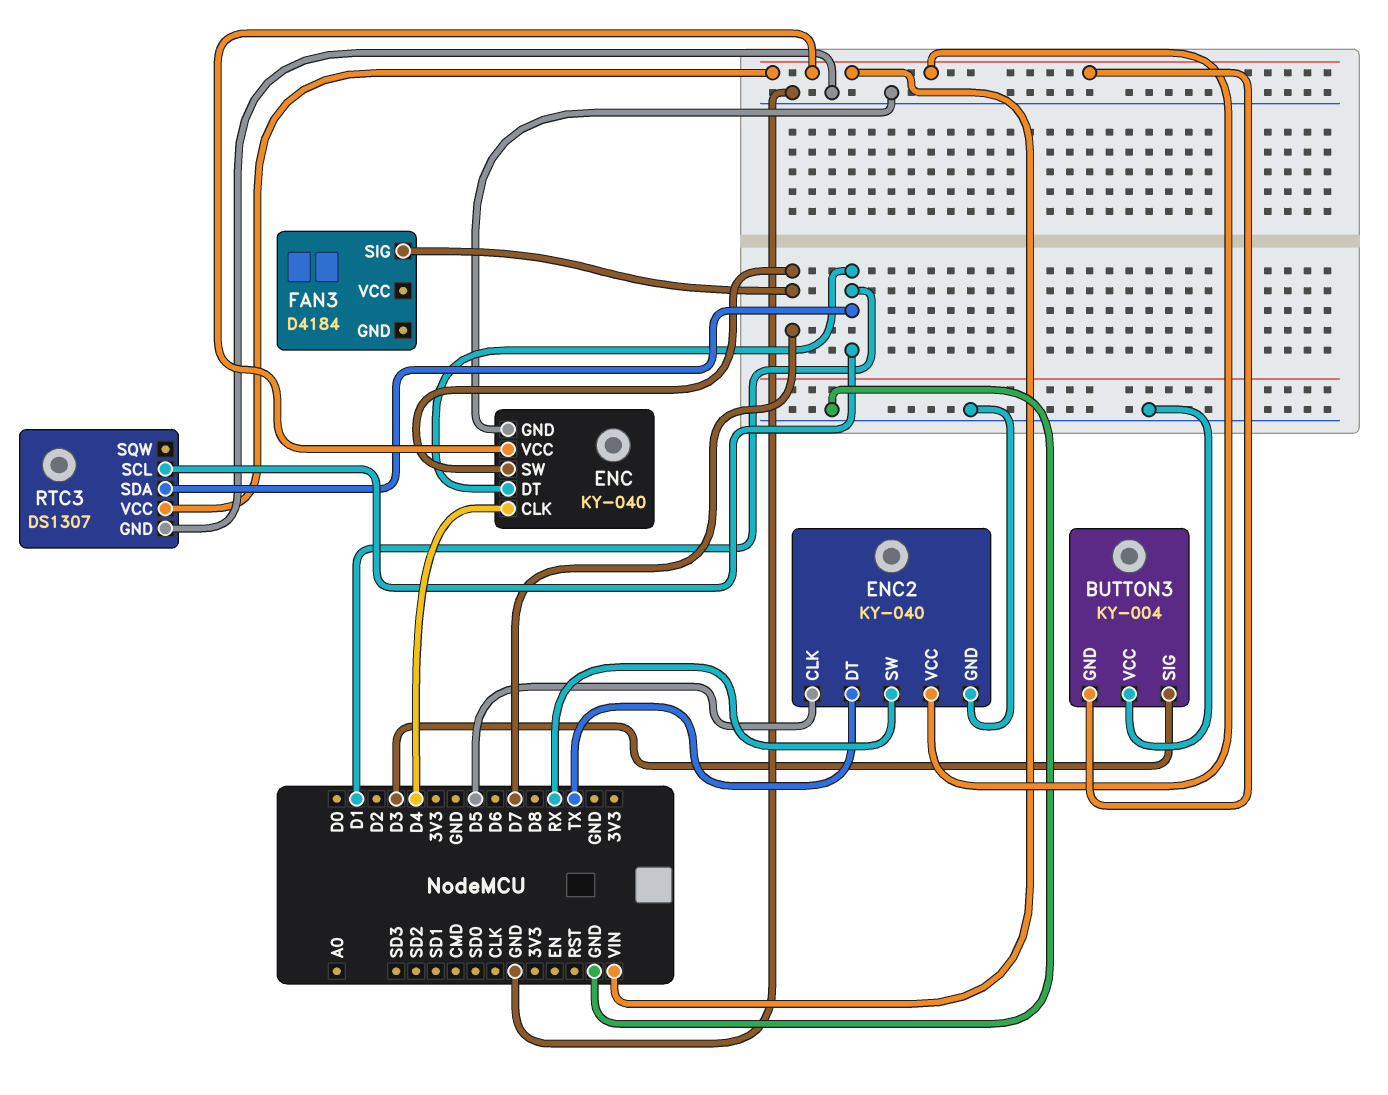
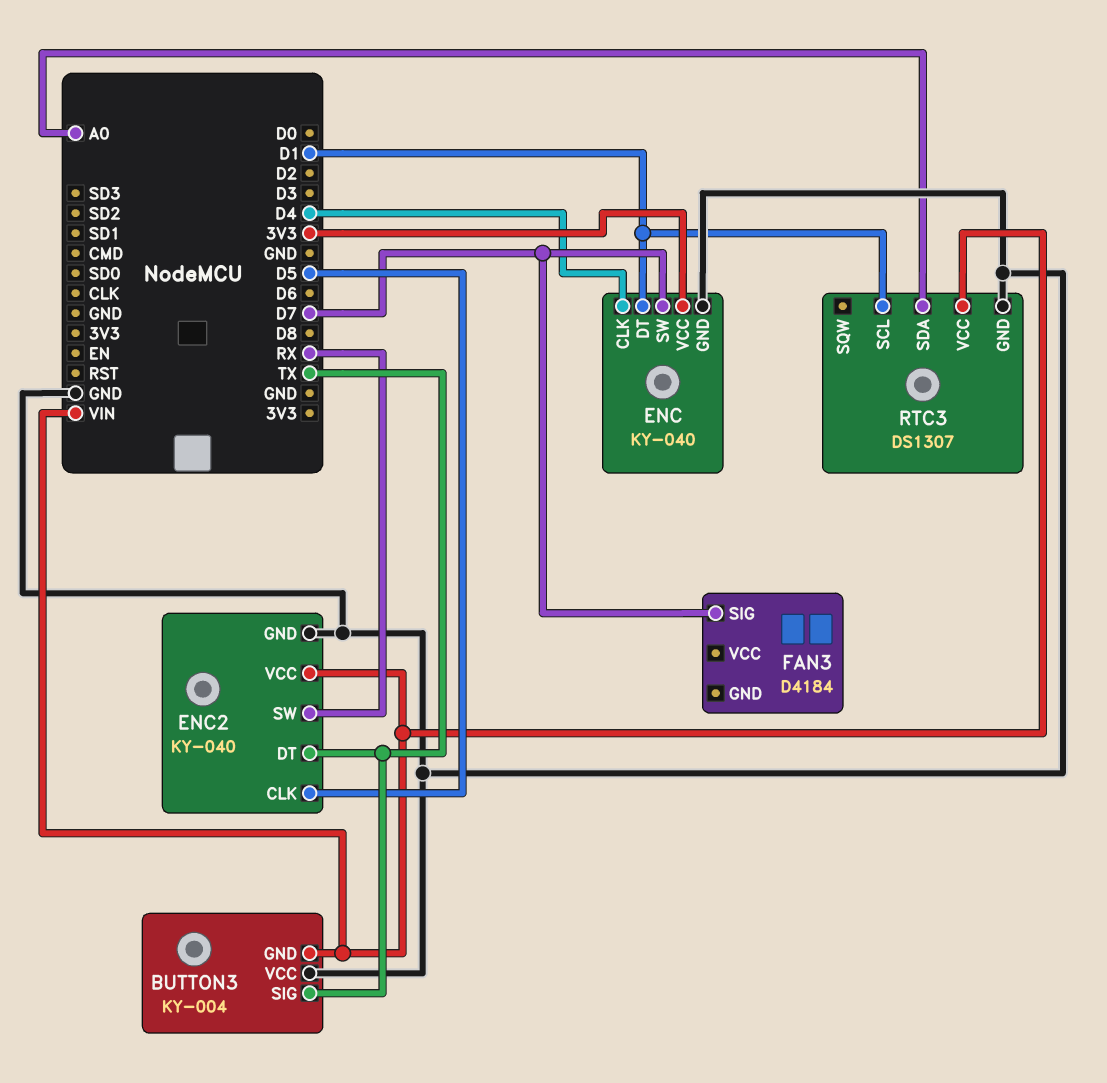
BUTTON3 pin SIG: D3 -> TX
ENC pin VCC: VIN -> 3V3
RTC3 pin SDA: D1 -> A0

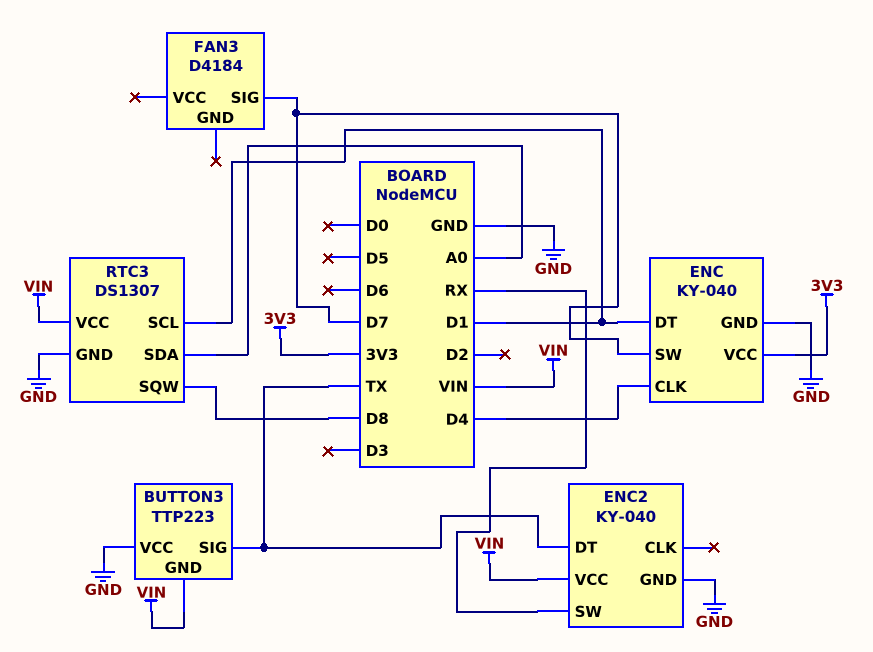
BUTTON3: KY-004 -> TTP223
ENC2 pin CLK: D5 -> none
RTC3 pin SQW: none -> D8

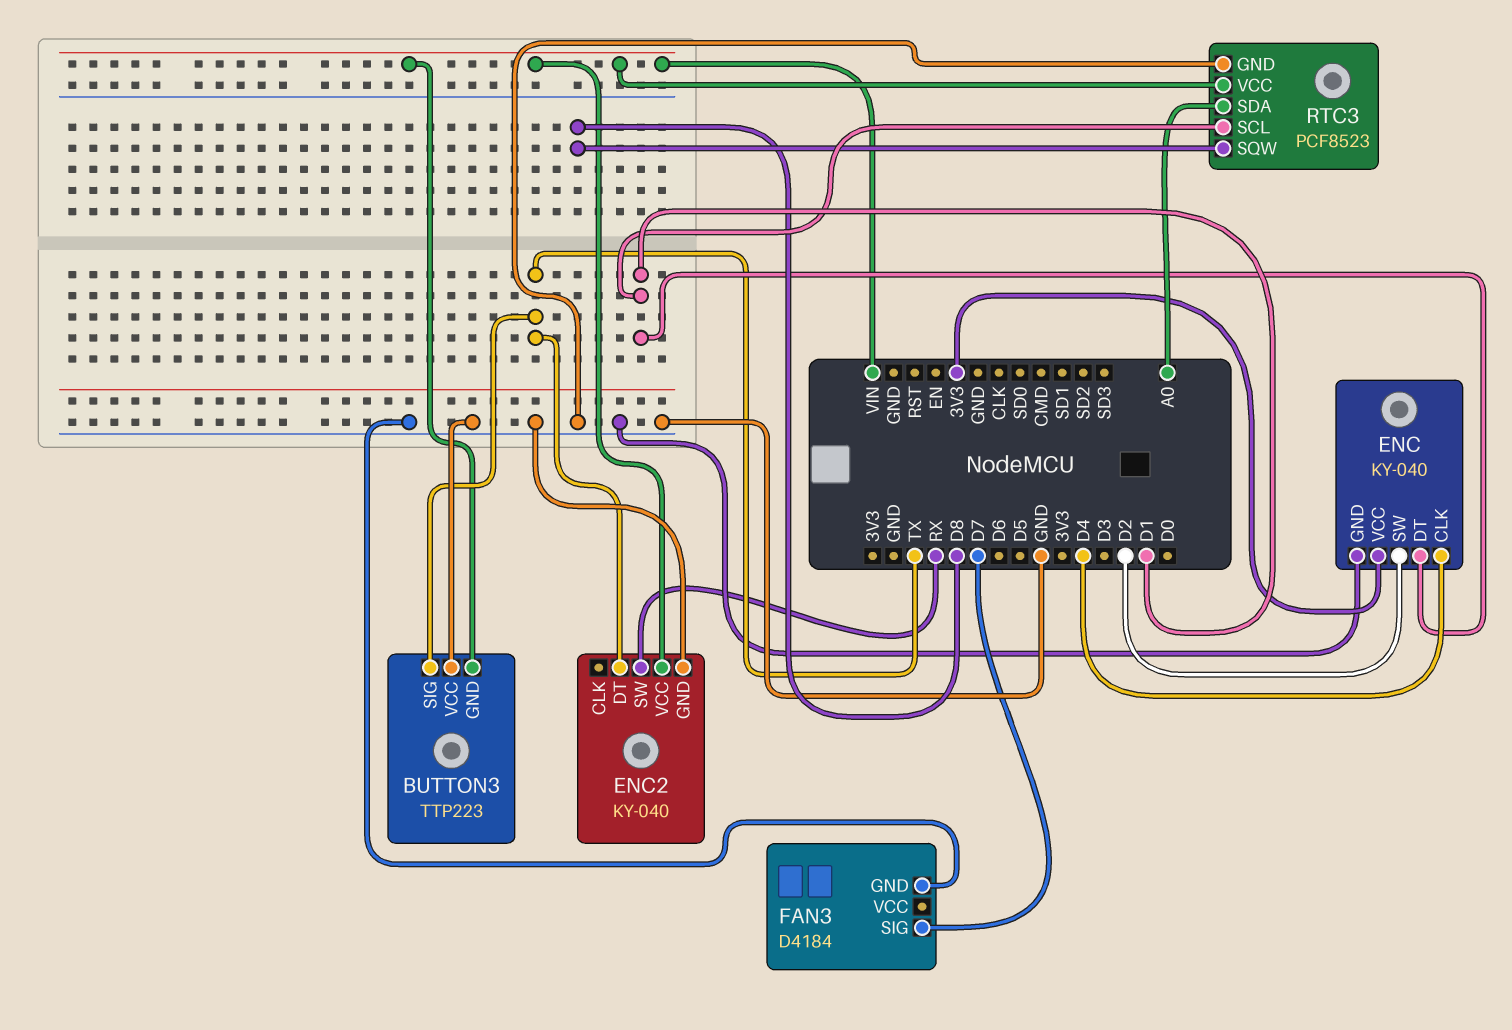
ENC pin SW: D7 -> D2
FAN3 pin GND: none -> GND
RTC3: DS1307 -> PCF8523

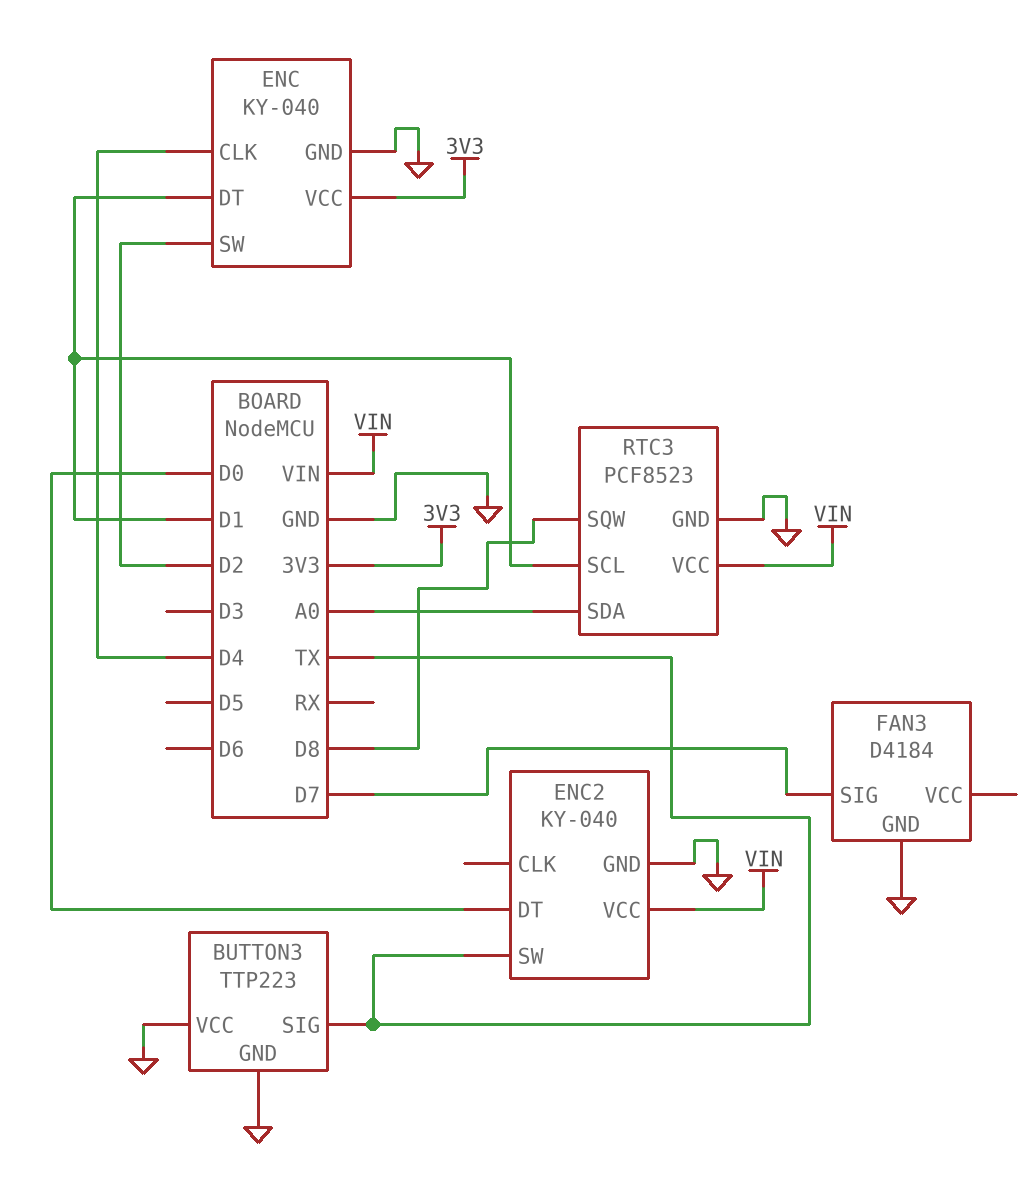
BUTTON3 pin GND: VIN -> GND
ENC2 pin DT: TX -> D0
ENC2 pin SW: RX -> TX

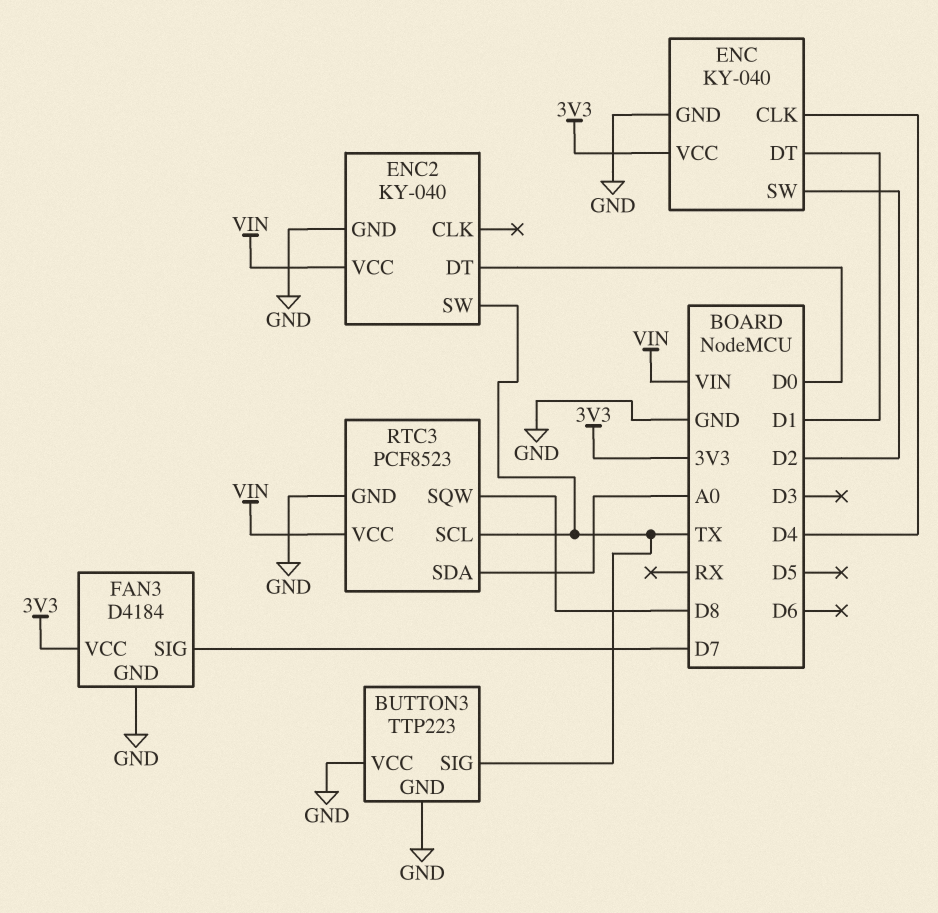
FAN3 pin VCC: none -> 3V3
RTC3 pin SCL: D1 -> TX

